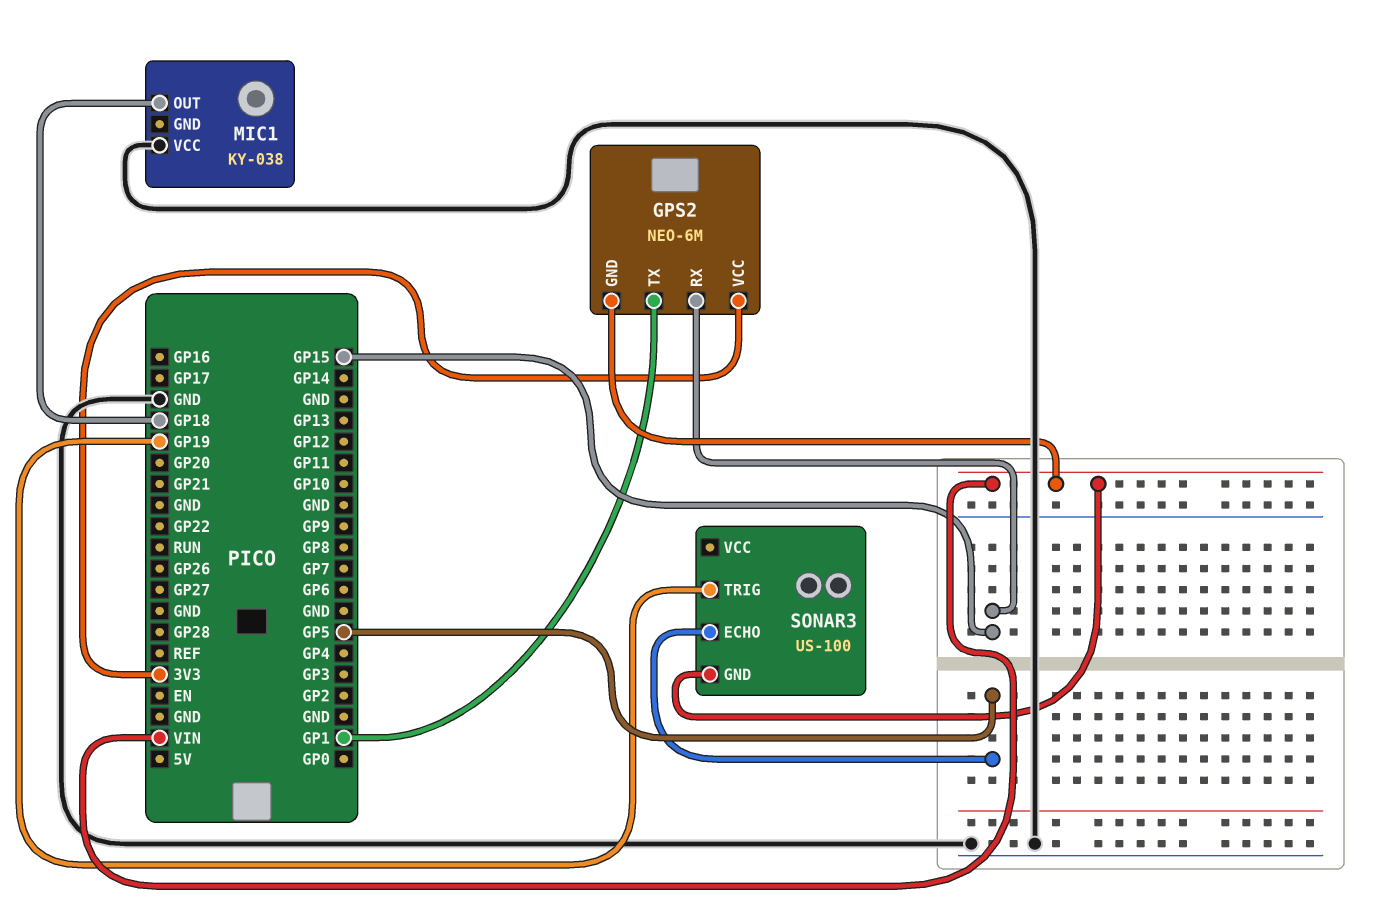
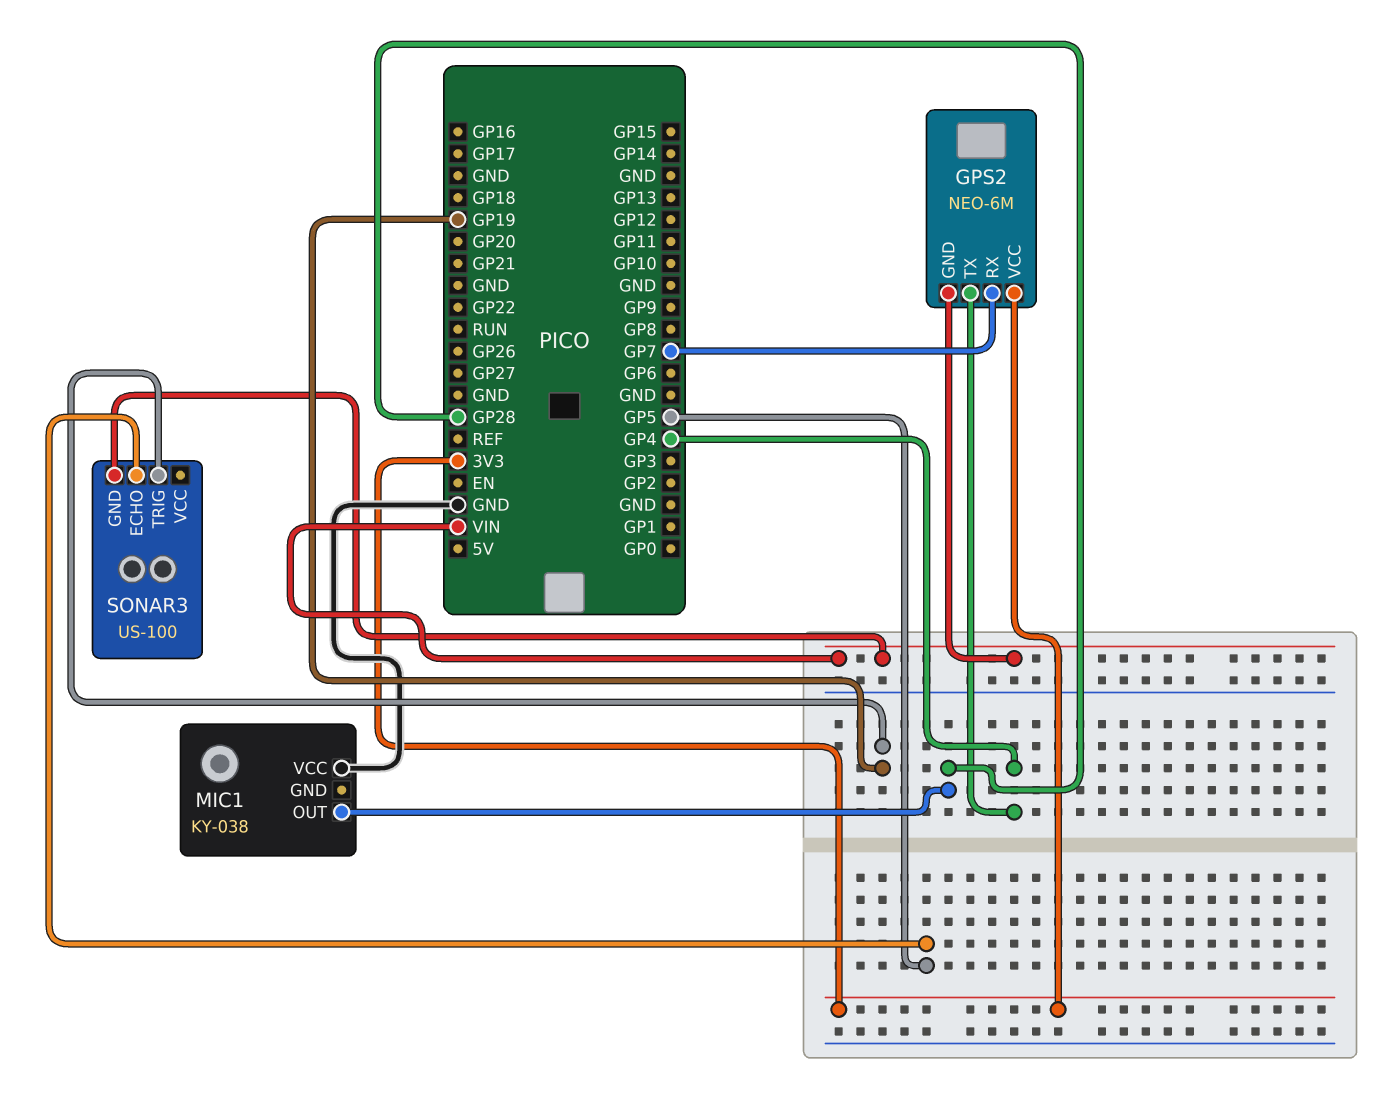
GPS2 pin RX: GP15 -> GP7
GPS2 pin TX: GP1 -> GP4
MIC1 pin OUT: GP18 -> GP28

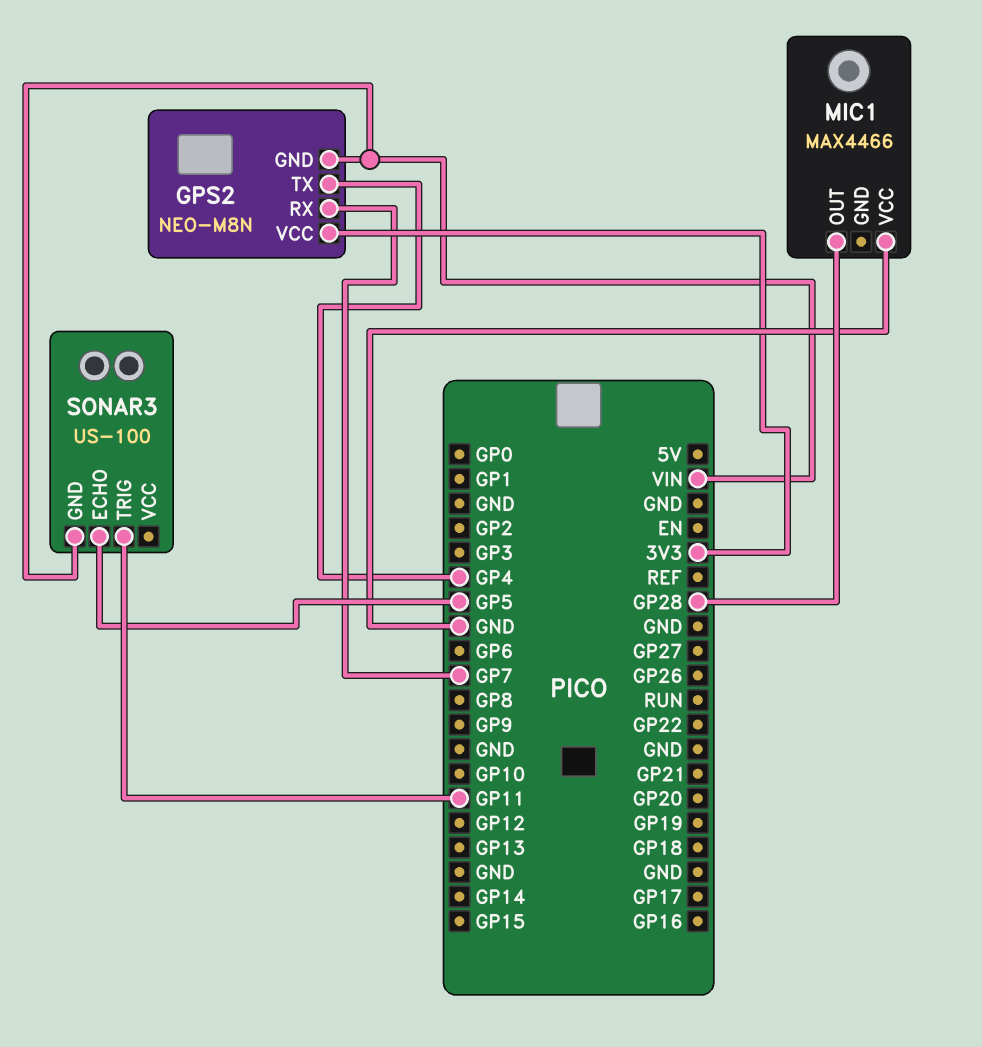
GPS2: NEO-6M -> NEO-M8N
MIC1: KY-038 -> MAX4466
SONAR3 pin TRIG: GP19 -> GP11

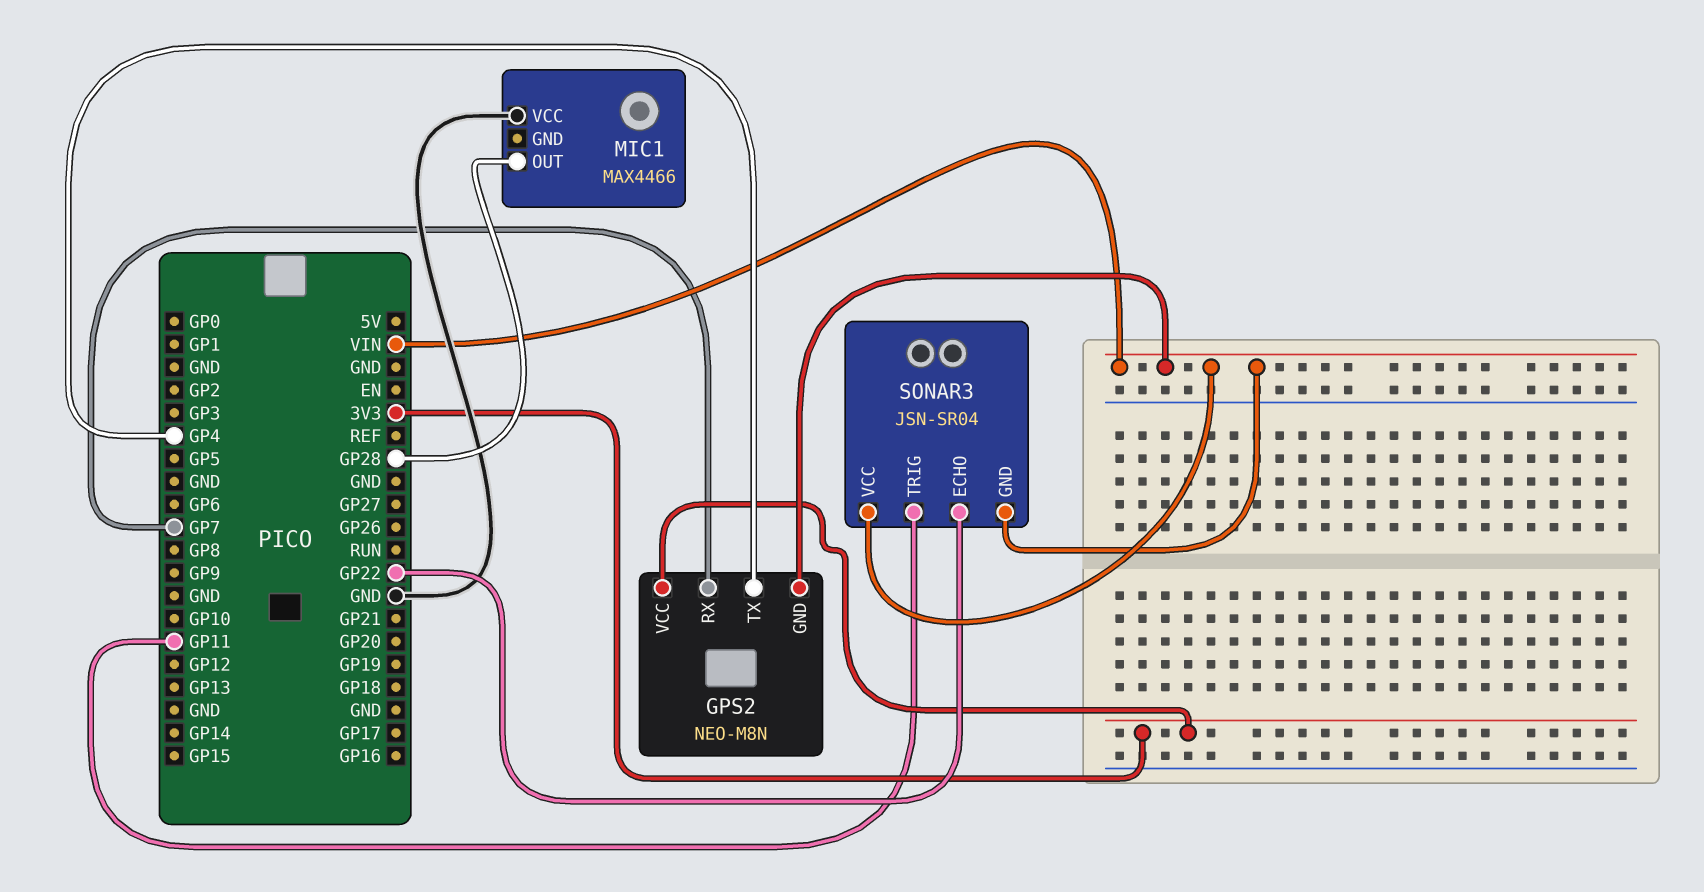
SONAR3: US-100 -> JSN-SR04
SONAR3 pin ECHO: GP5 -> GP22
SONAR3 pin VCC: none -> VIN

